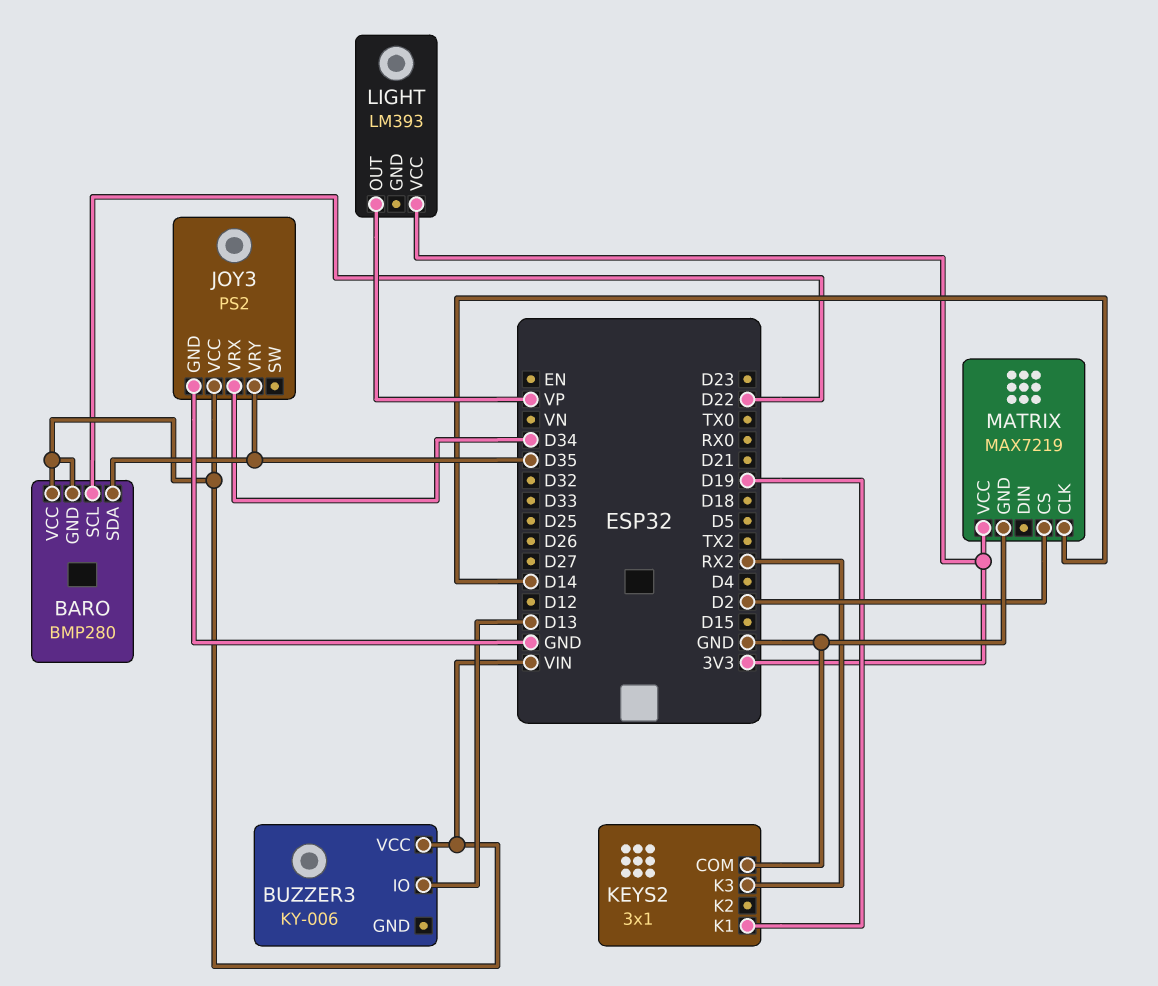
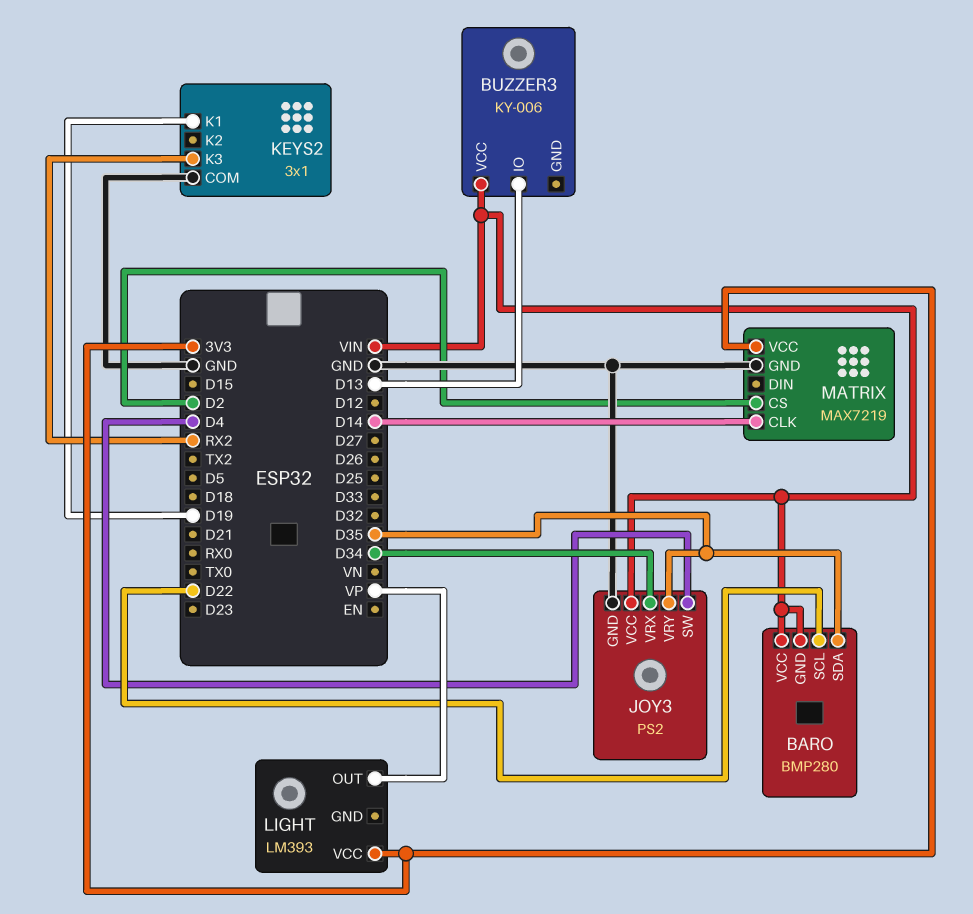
JOY3 pin SW: none -> D4

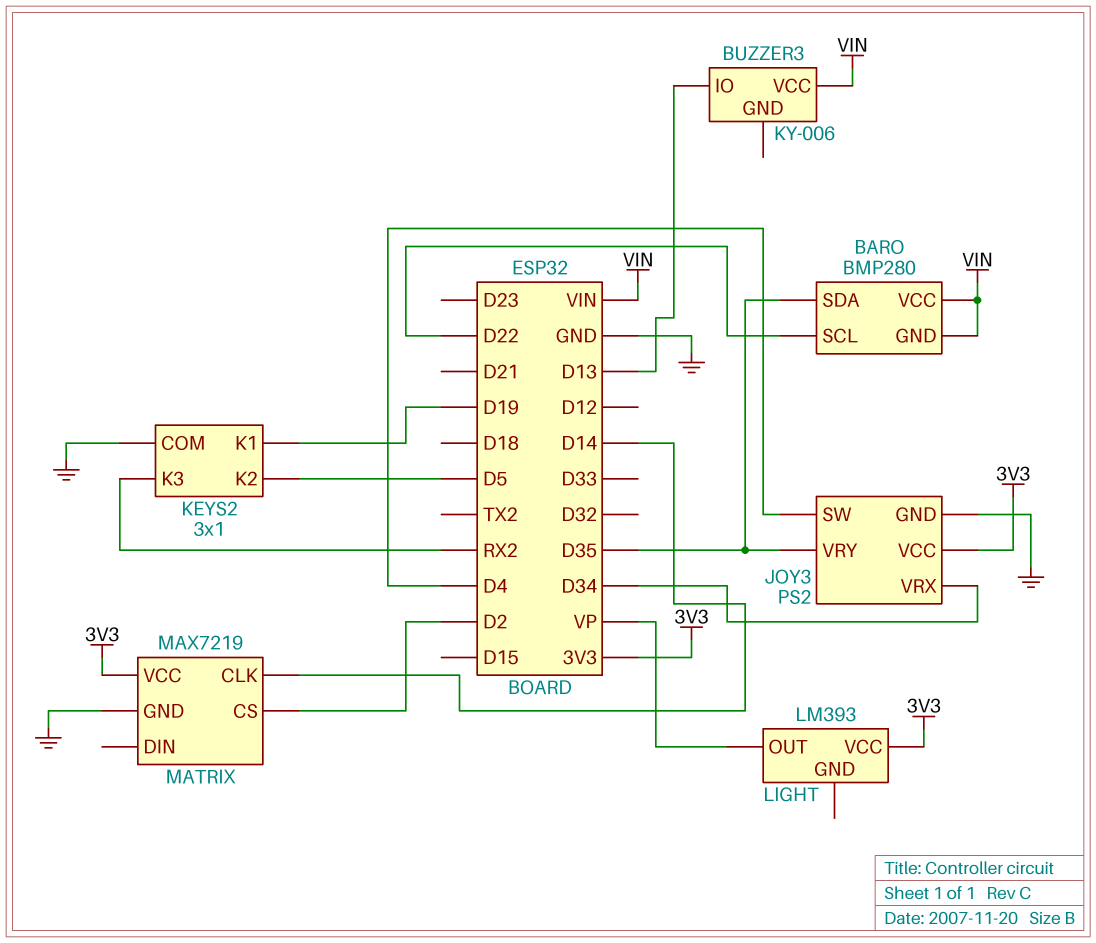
JOY3 pin VCC: VIN -> 3V3
KEYS2 pin K2: none -> D5

